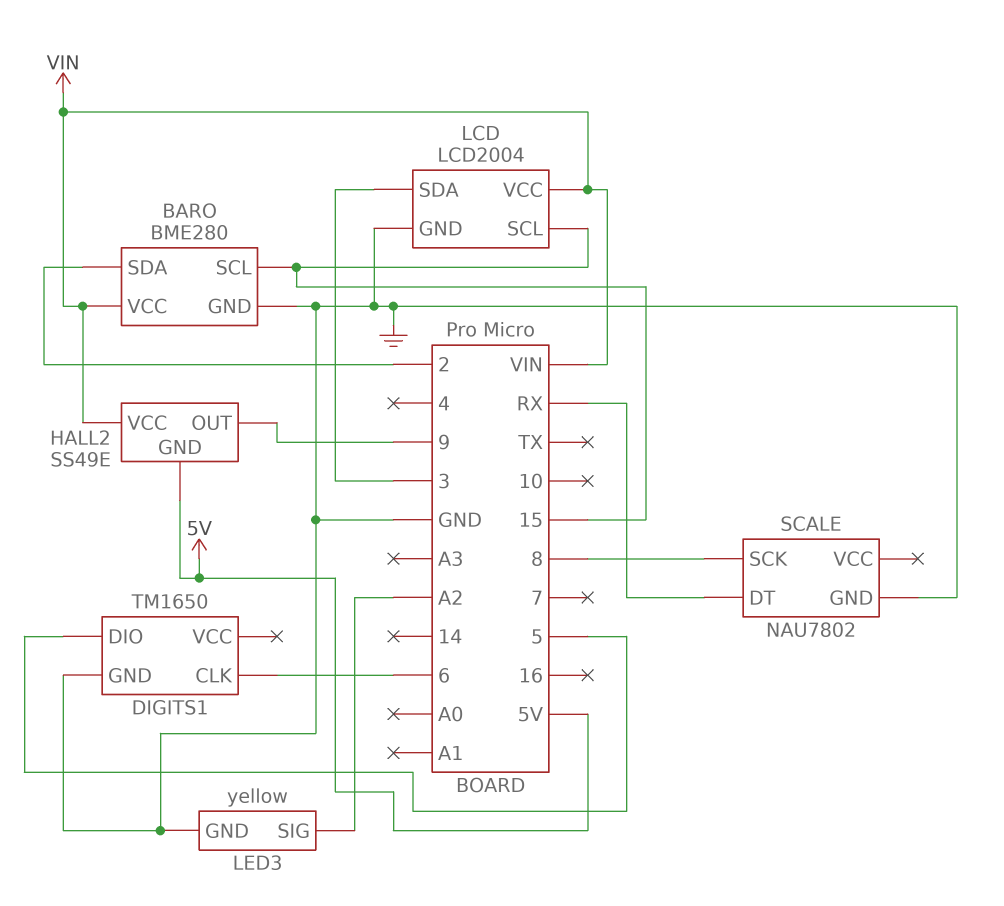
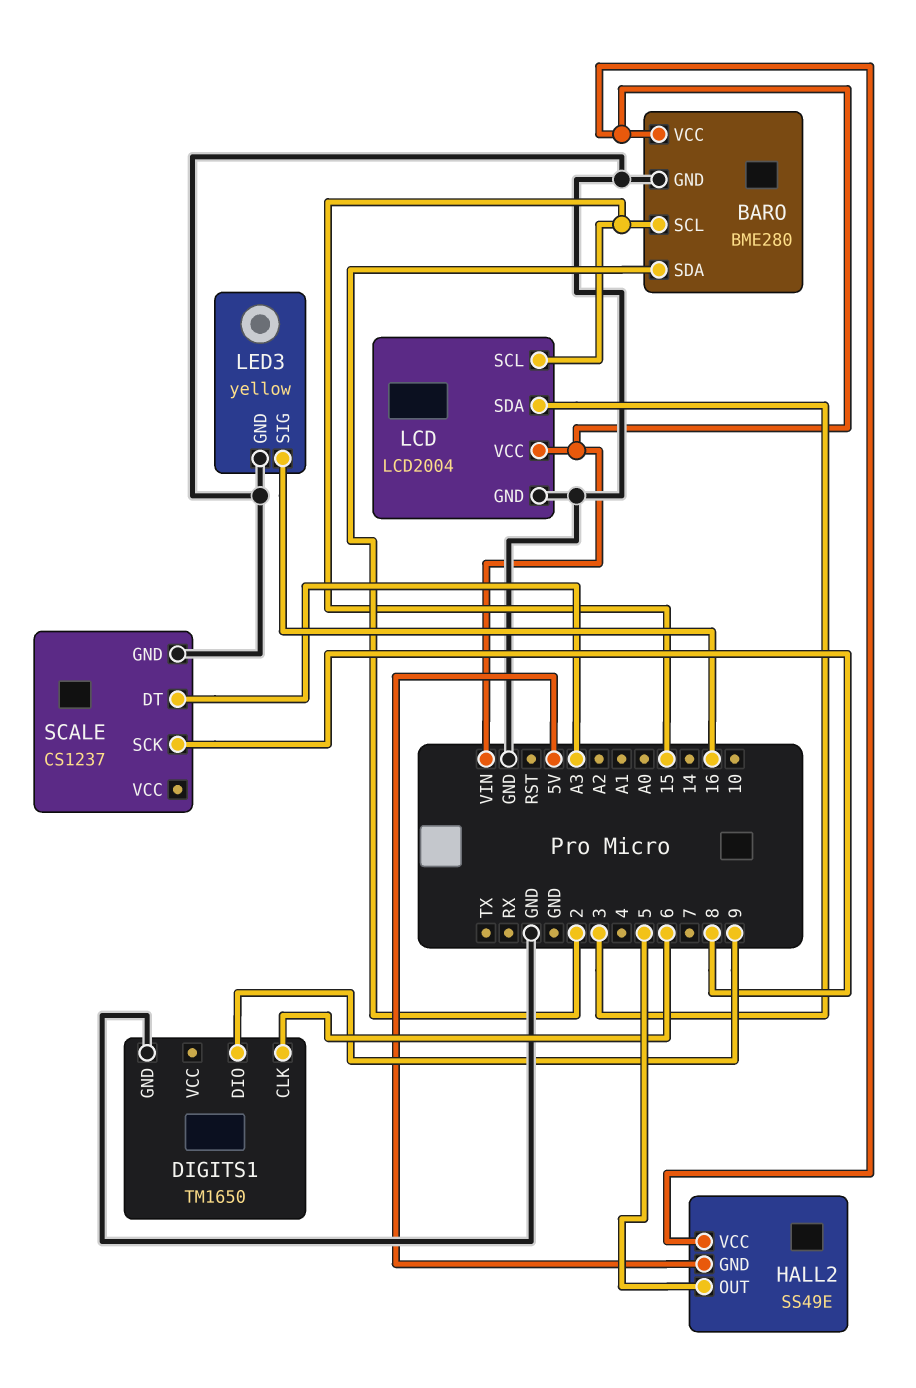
DIGITS1 pin DIO: 5 -> 9
HALL2 pin OUT: 9 -> 5
LED3 pin SIG: A2 -> 16
SCALE: NAU7802 -> CS1237
SCALE pin DT: RX -> A3

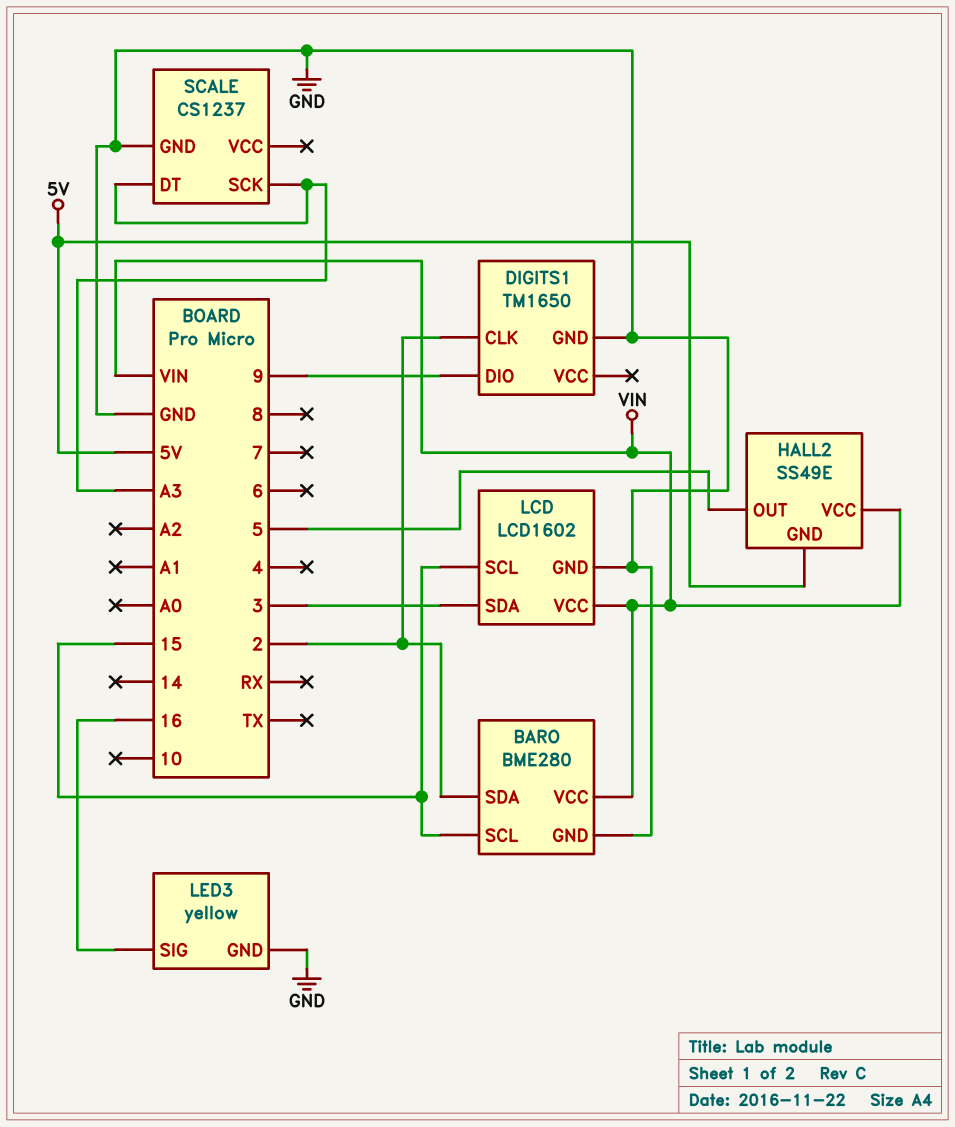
DIGITS1 pin CLK: 6 -> 2
LCD: LCD2004 -> LCD1602
SCALE pin SCK: 8 -> A3

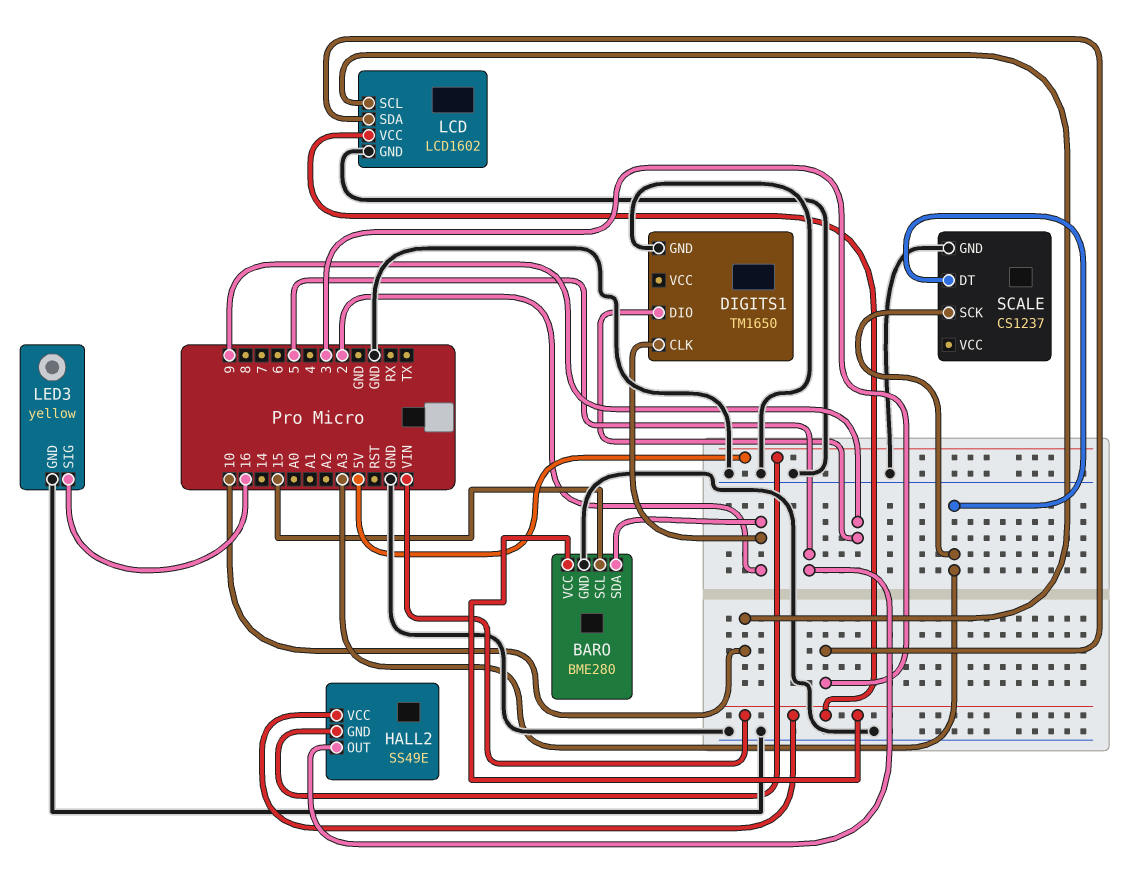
LCD pin SCL: 15 -> 10

